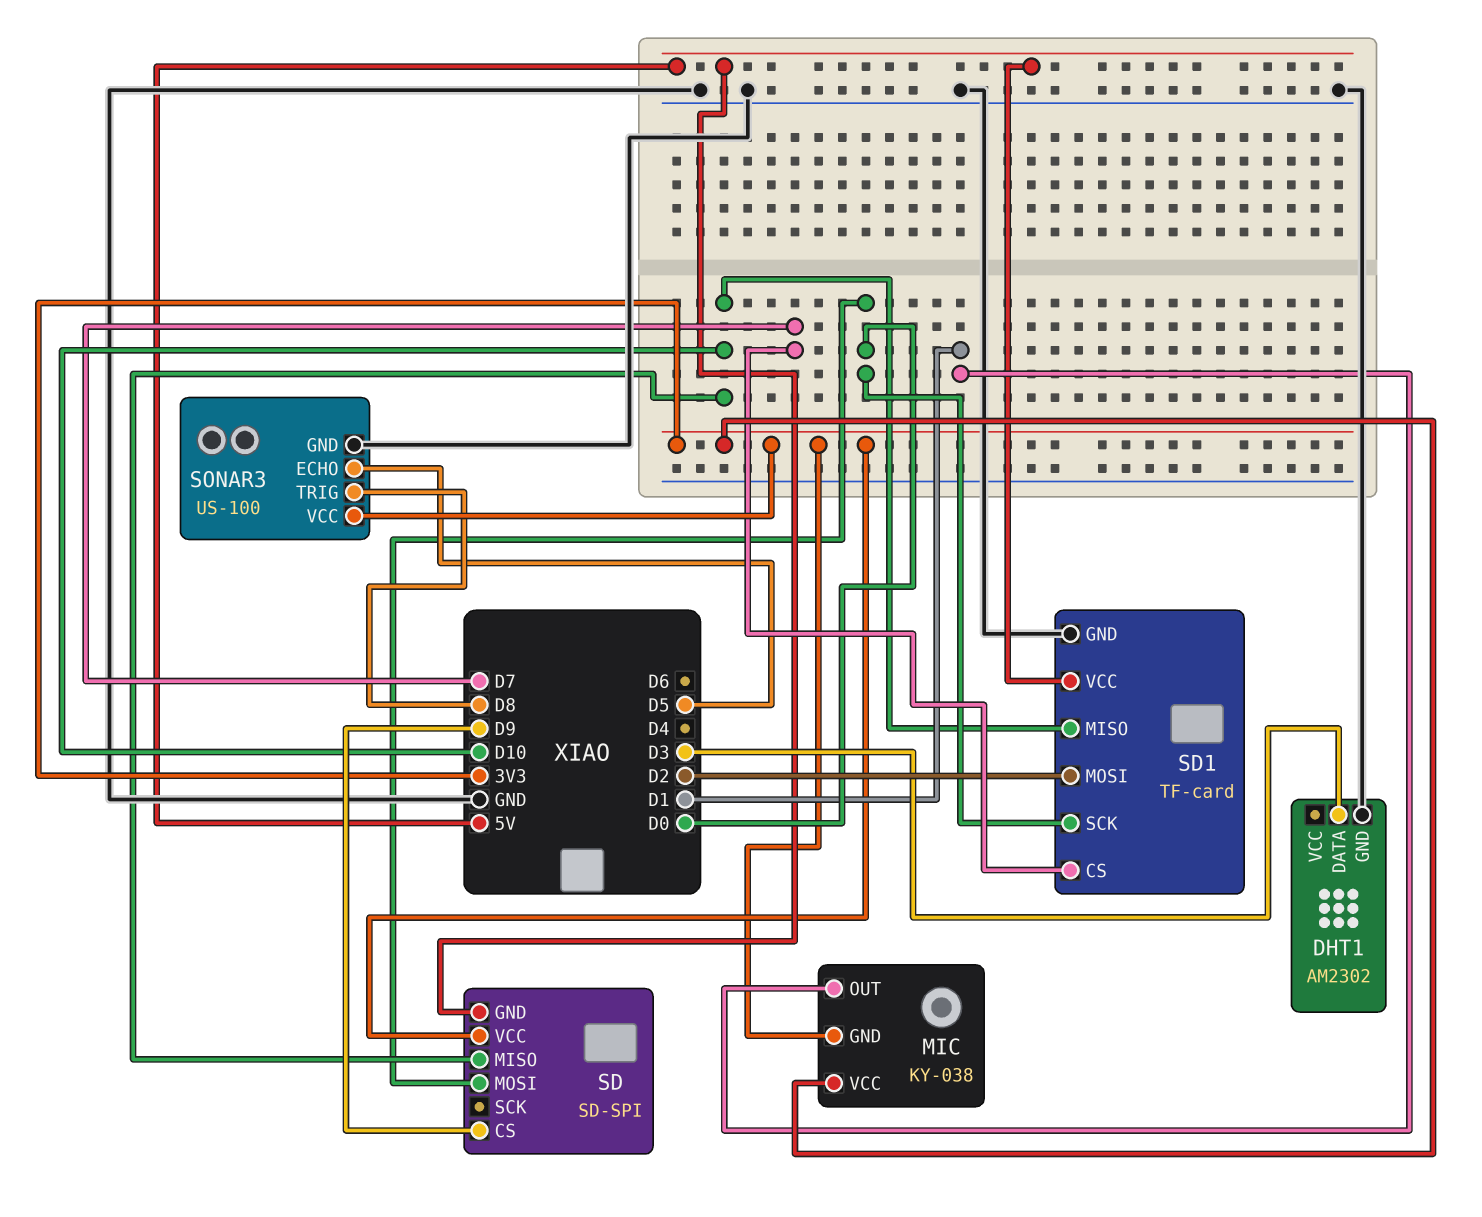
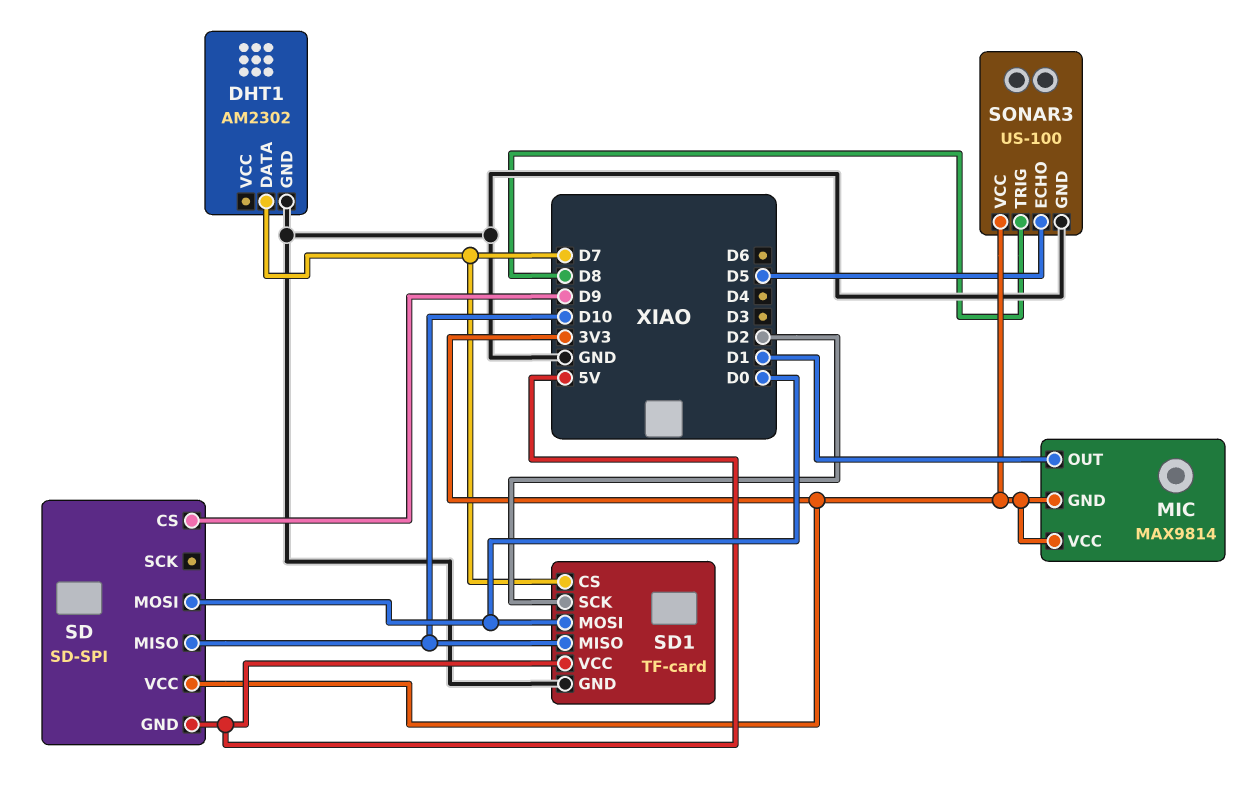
DHT1 pin DATA: D3 -> D7
MIC: KY-038 -> MAX9814
SD1 pin MOSI: D2 -> D0
SD1 pin SCK: D0 -> D2

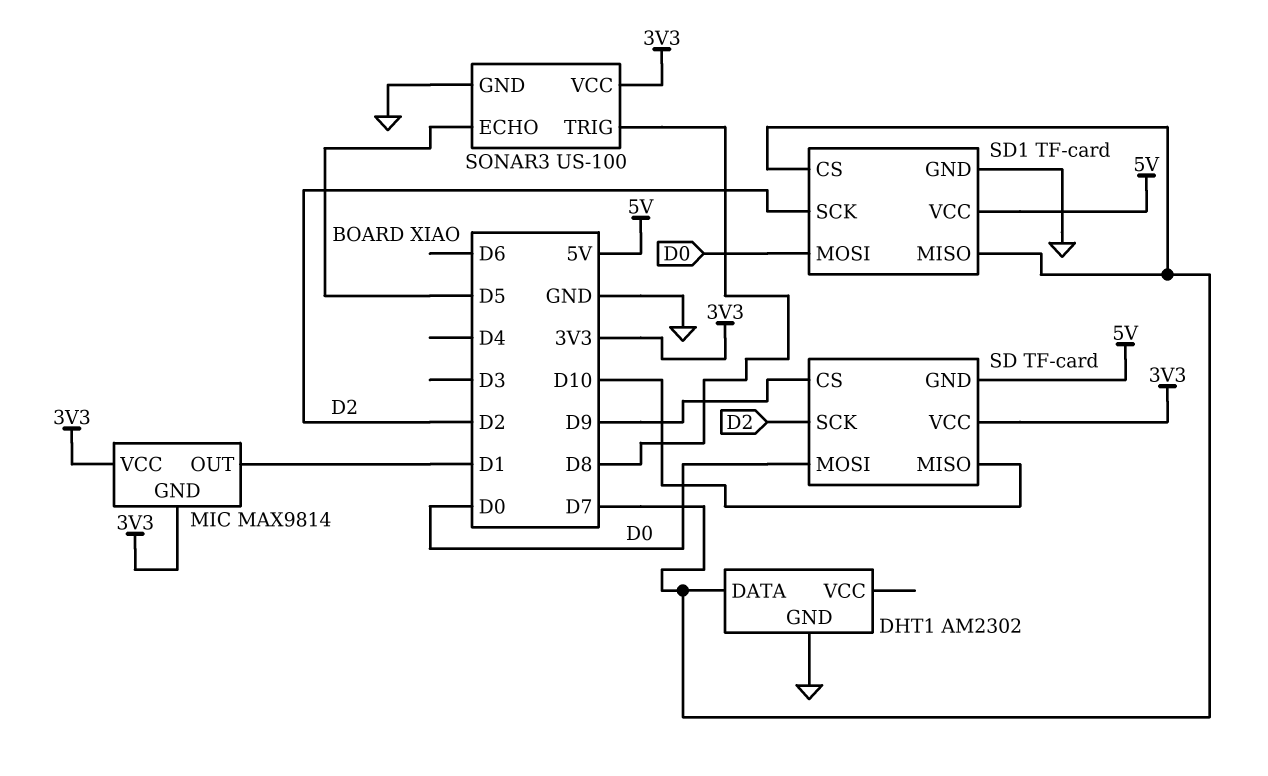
SD: SD-SPI -> TF-card
SD pin SCK: none -> D2
SD1 pin MISO: D10 -> D7

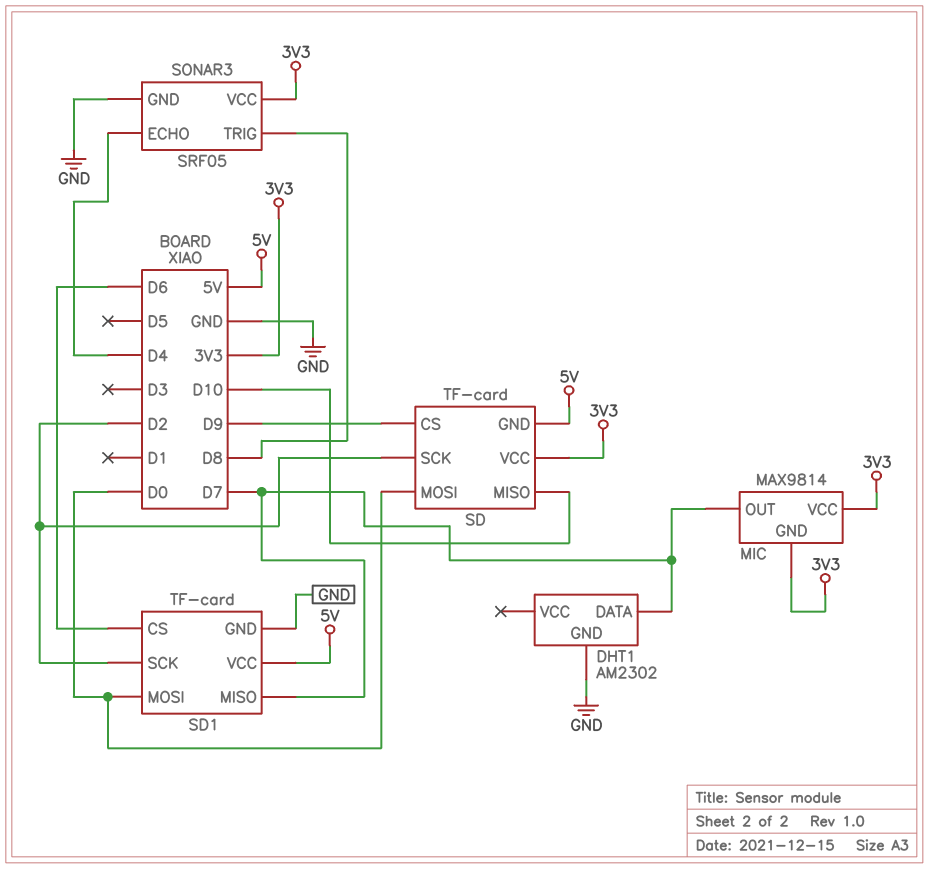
MIC pin OUT: D1 -> D7
SD1 pin CS: D7 -> D6
SONAR3: US-100 -> SRF05
SONAR3 pin ECHO: D5 -> D4

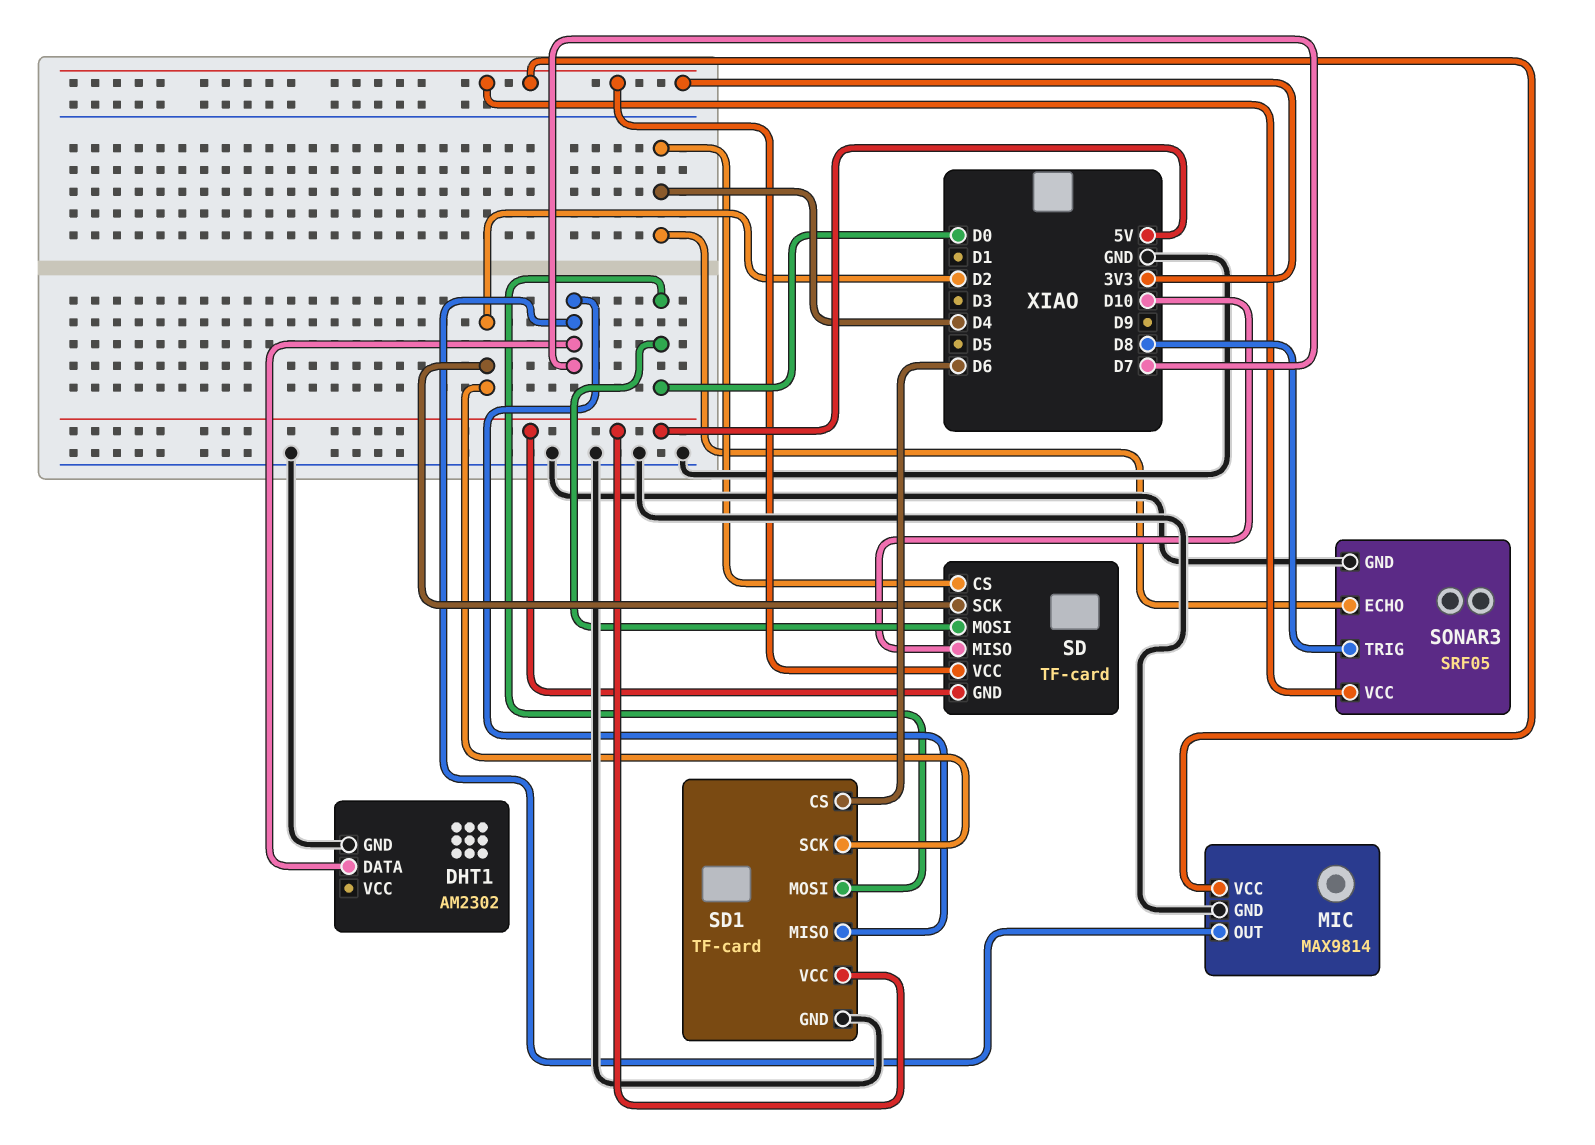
MIC pin GND: 3V3 -> GND
SD pin CS: D9 -> D4

